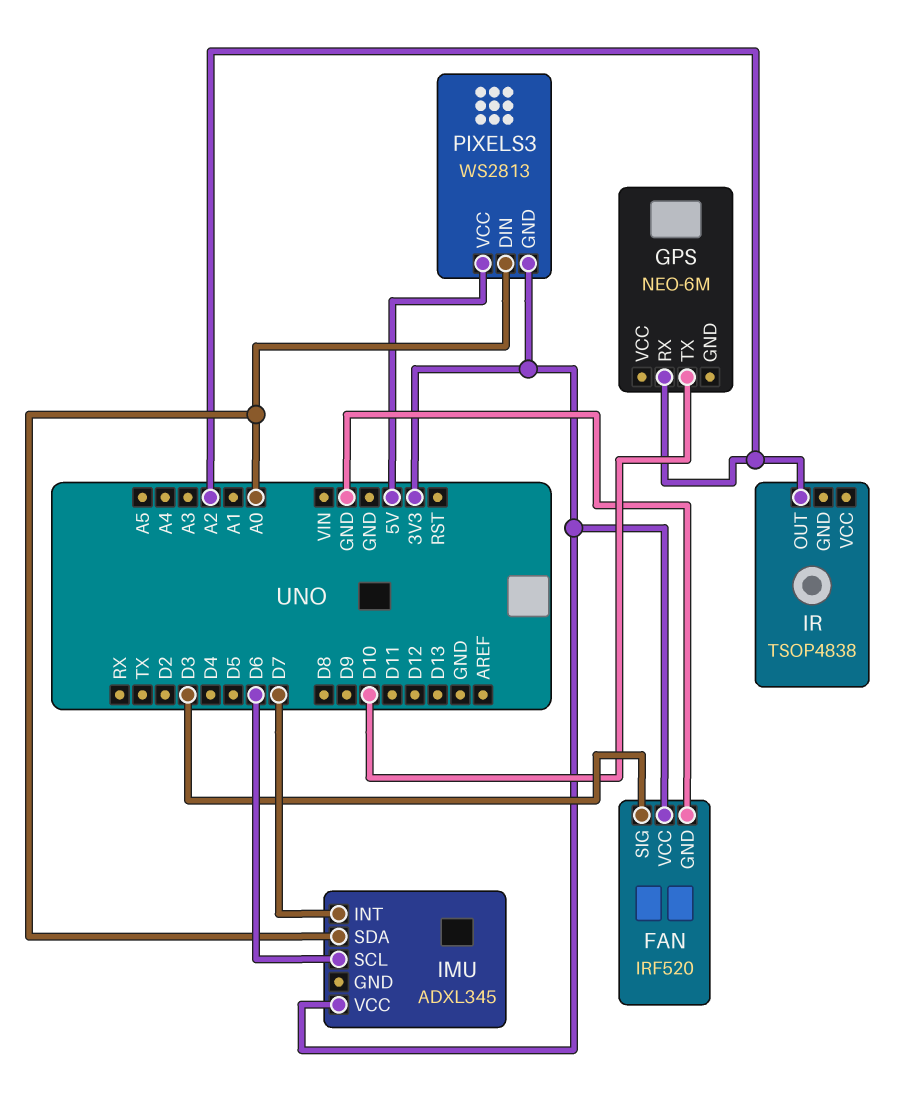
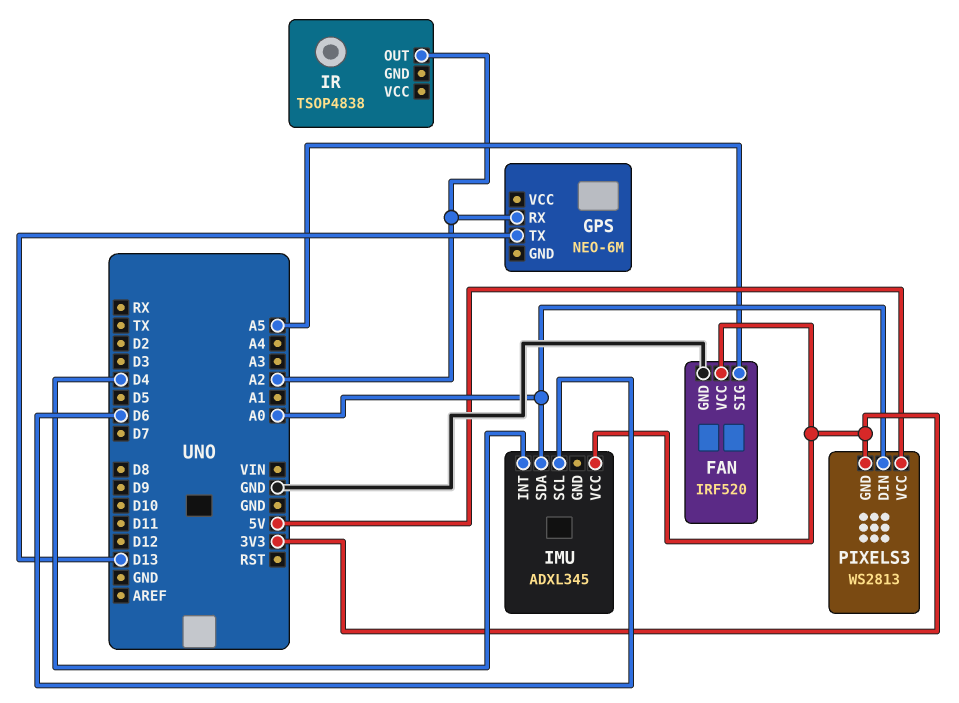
FAN pin SIG: D3 -> A5
GPS pin TX: D10 -> D13
IMU pin INT: D7 -> D4

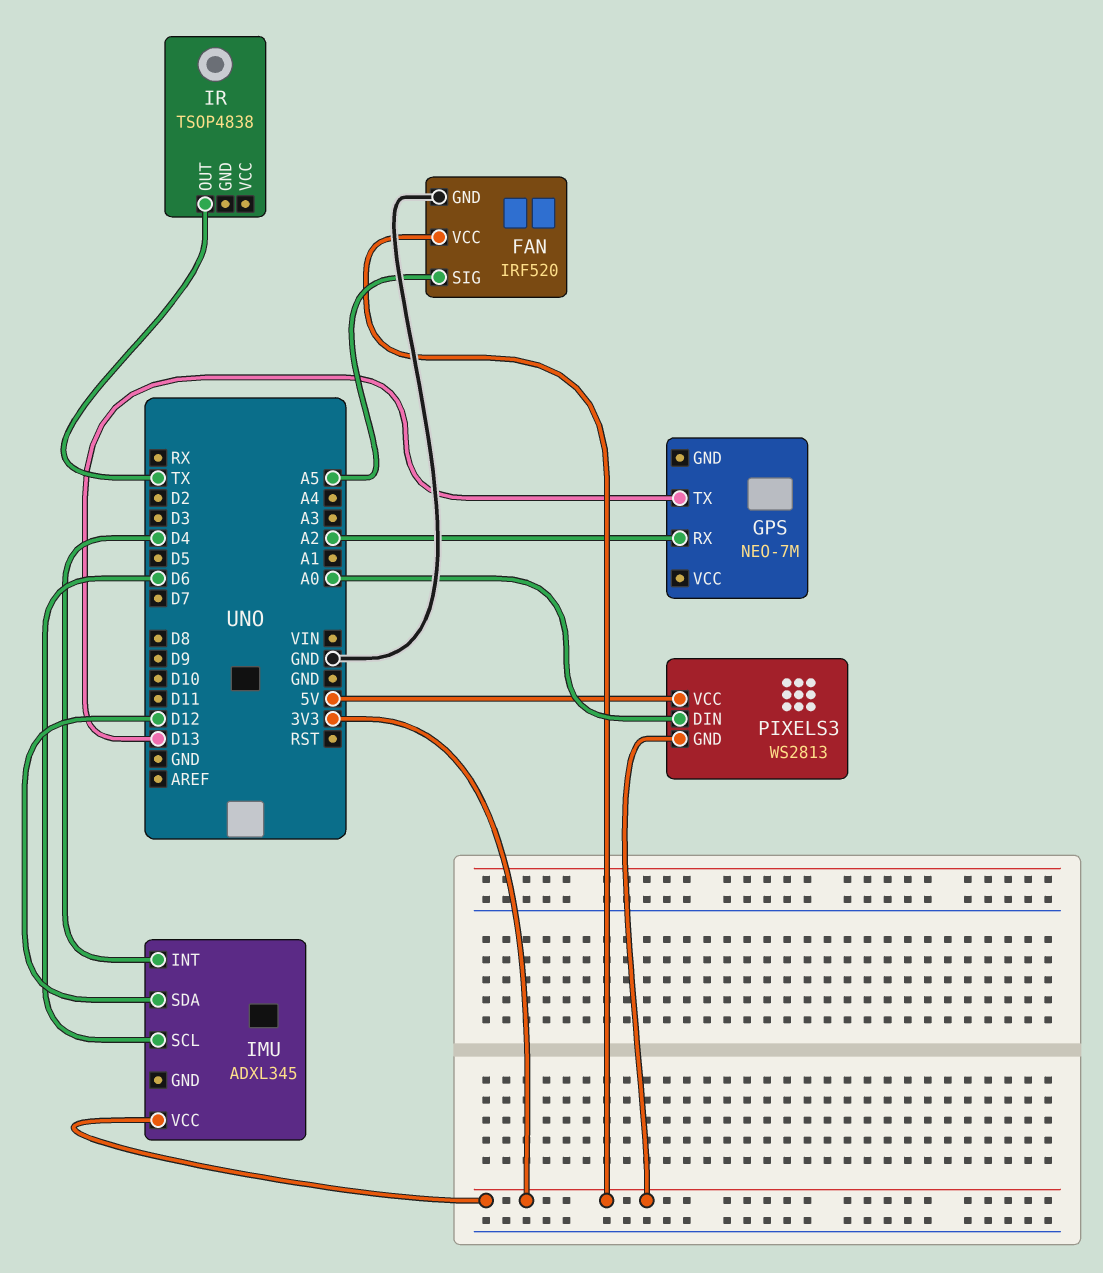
GPS: NEO-6M -> NEO-7M
IMU pin SDA: A0 -> D12
IR pin OUT: A2 -> TX

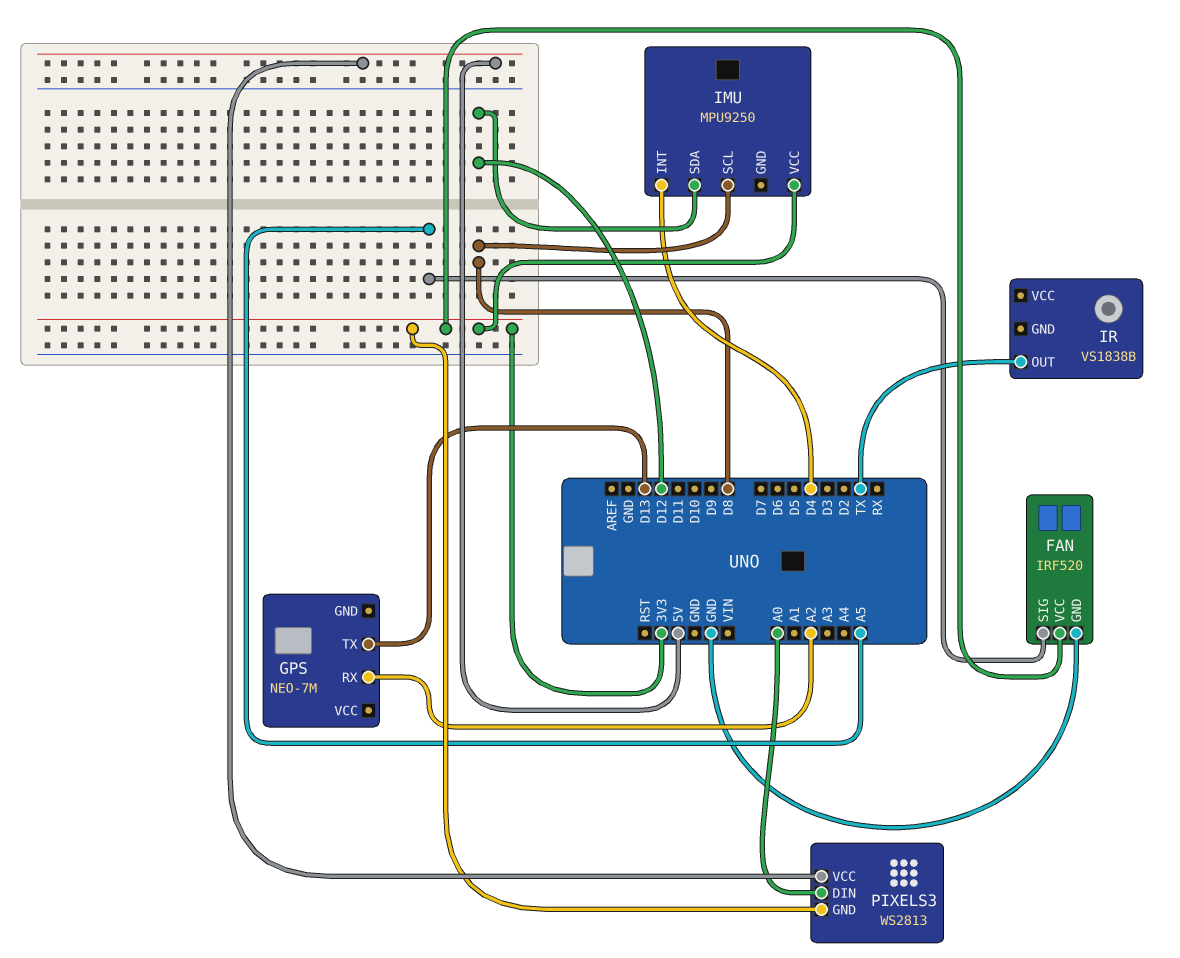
IMU: ADXL345 -> MPU9250
IMU pin SCL: D6 -> D8
IR: TSOP4838 -> VS1838B

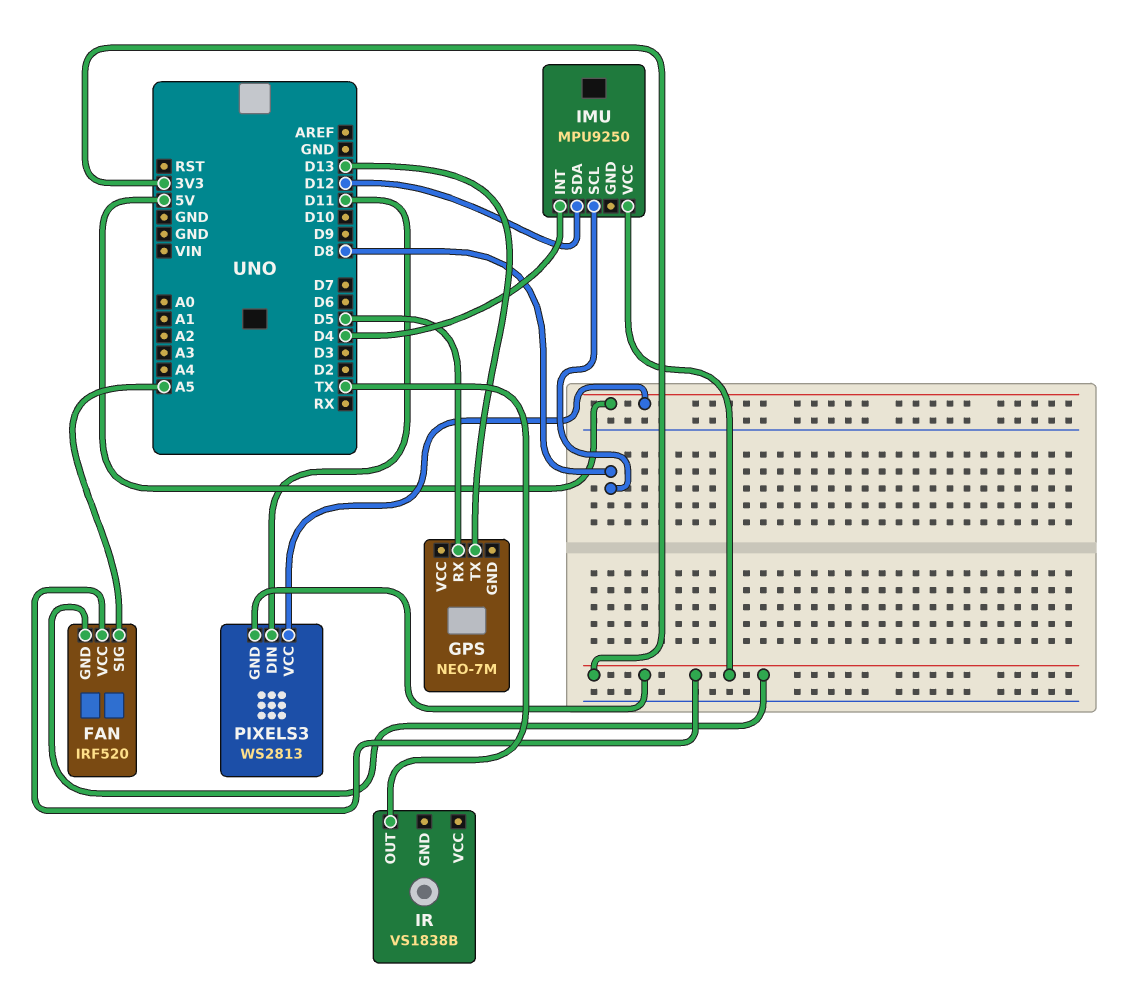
FAN pin GND: GND -> 3V3
GPS pin RX: A2 -> D5
PIXELS3 pin DIN: A0 -> D11

